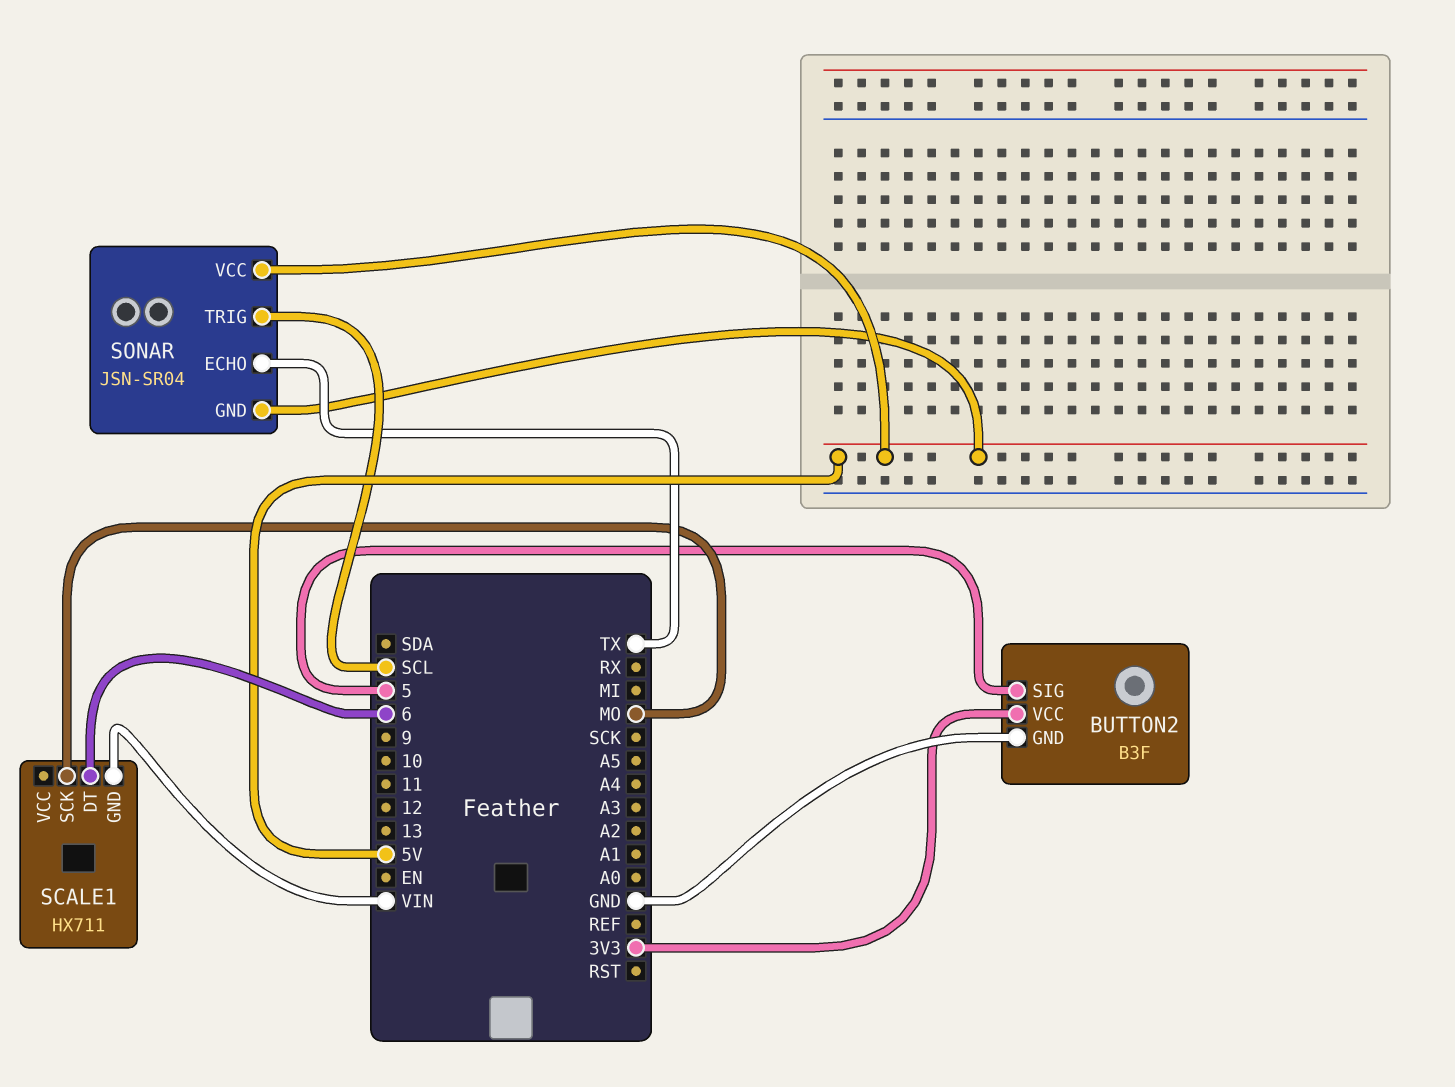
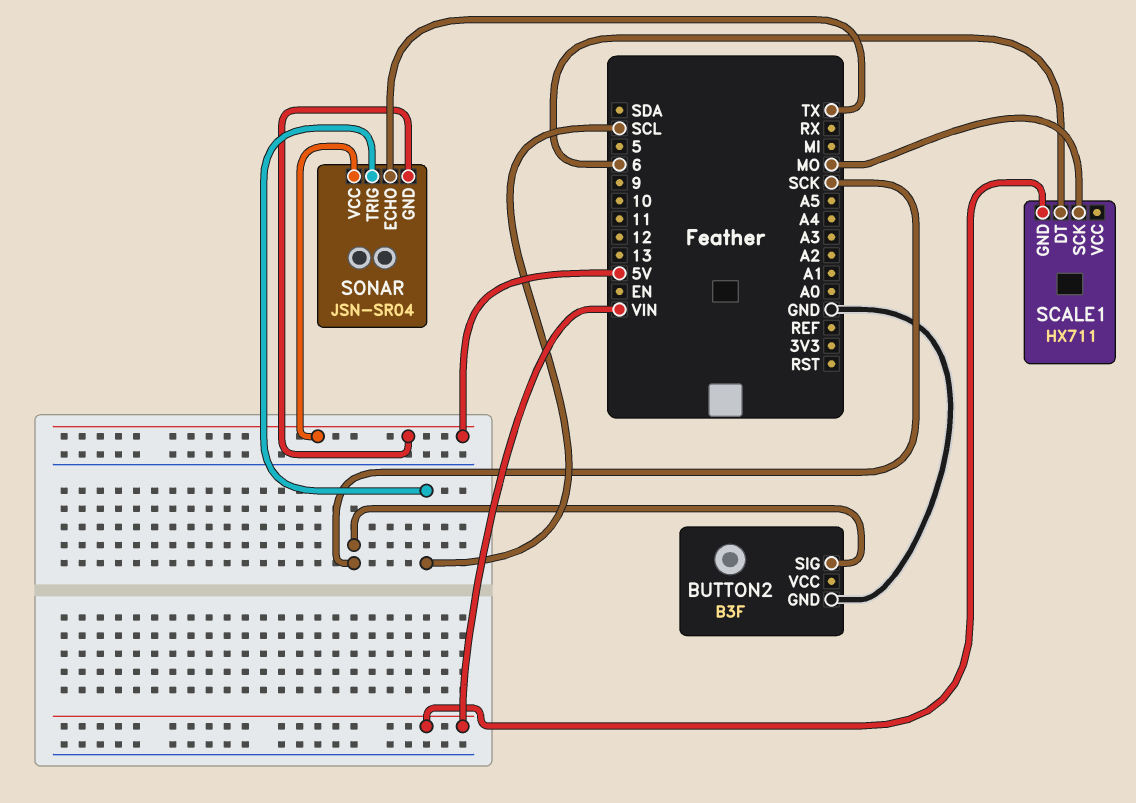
BUTTON2 pin SIG: 5 -> SCK
BUTTON2 pin VCC: 3V3 -> none

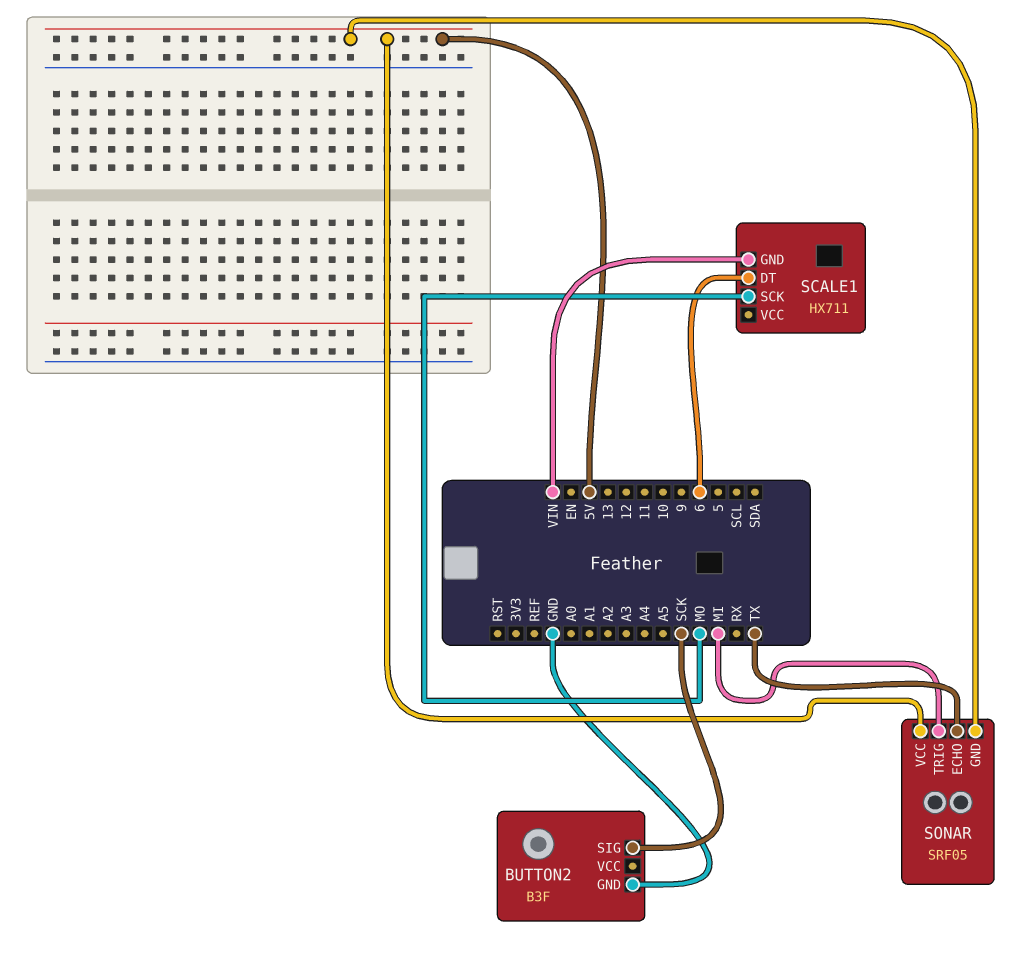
SONAR: JSN-SR04 -> SRF05
SONAR pin TRIG: SCL -> MI

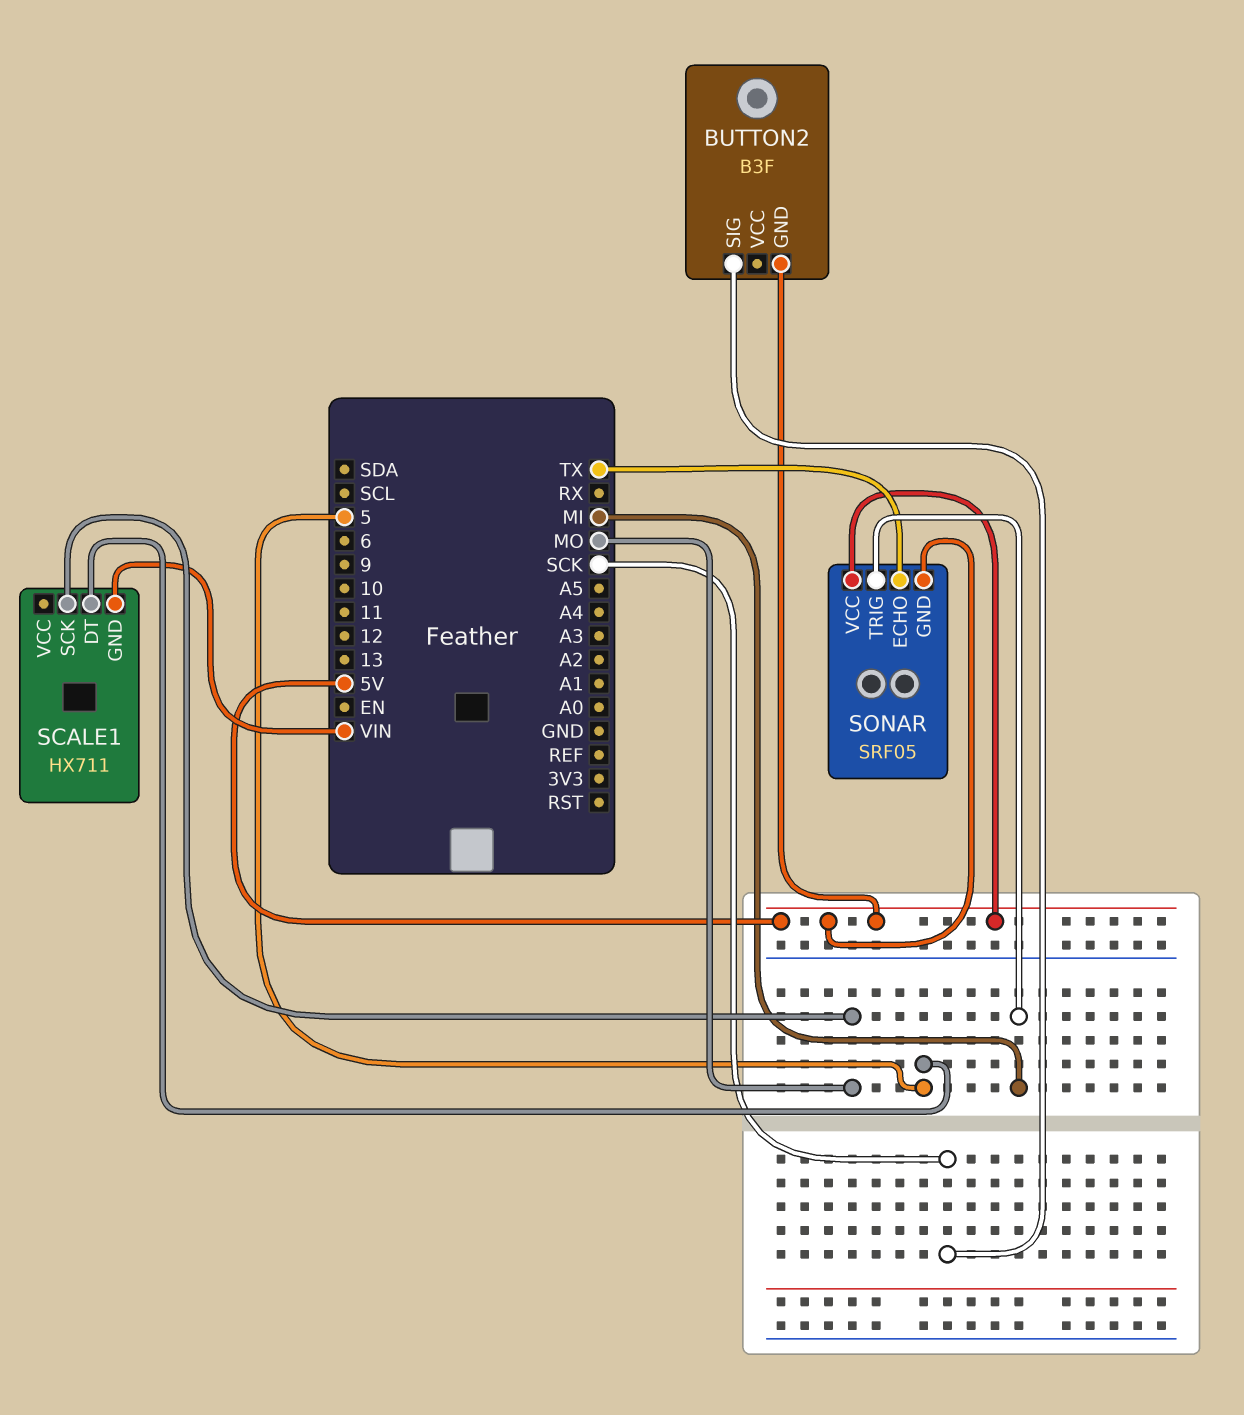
BUTTON2 pin GND: GND -> 5V
SCALE1 pin DT: 6 -> 5

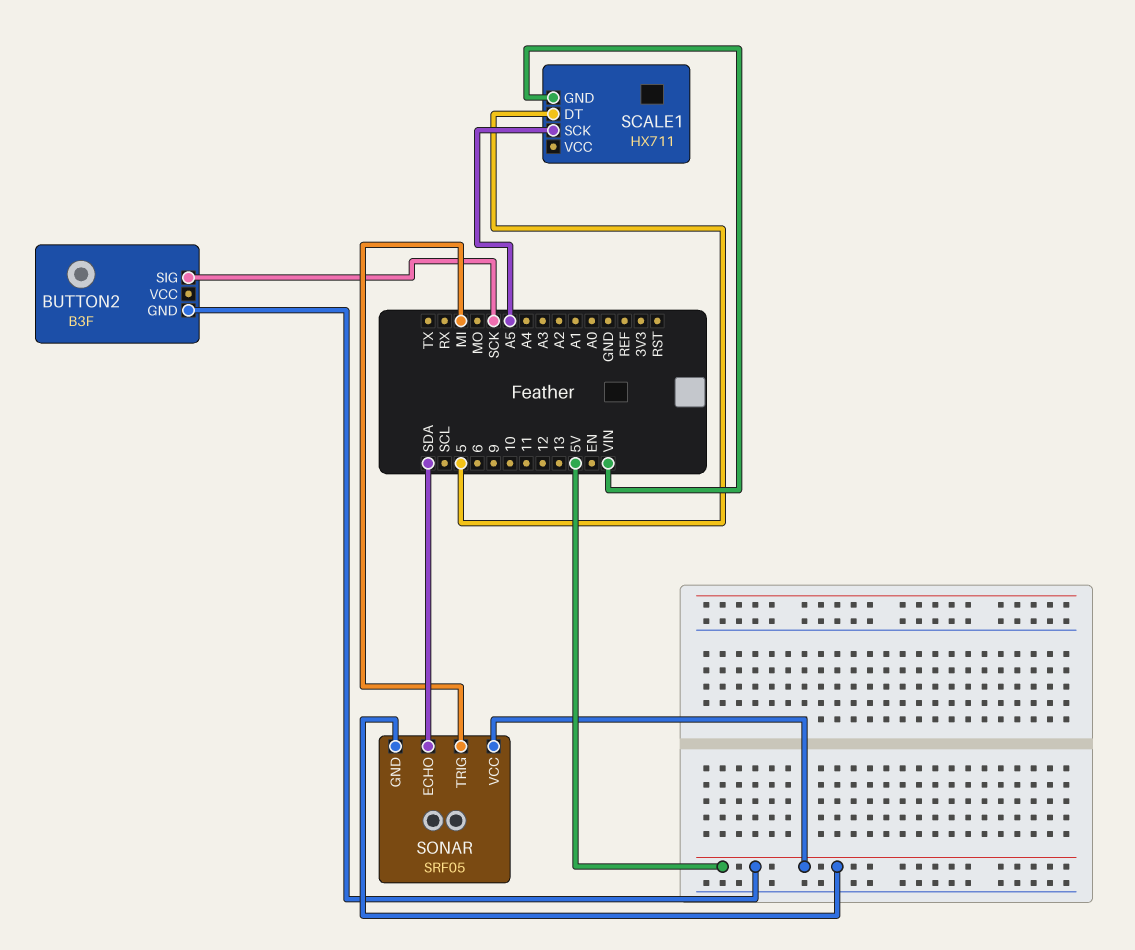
SCALE1 pin SCK: MO -> A5
SONAR pin ECHO: TX -> SDA

